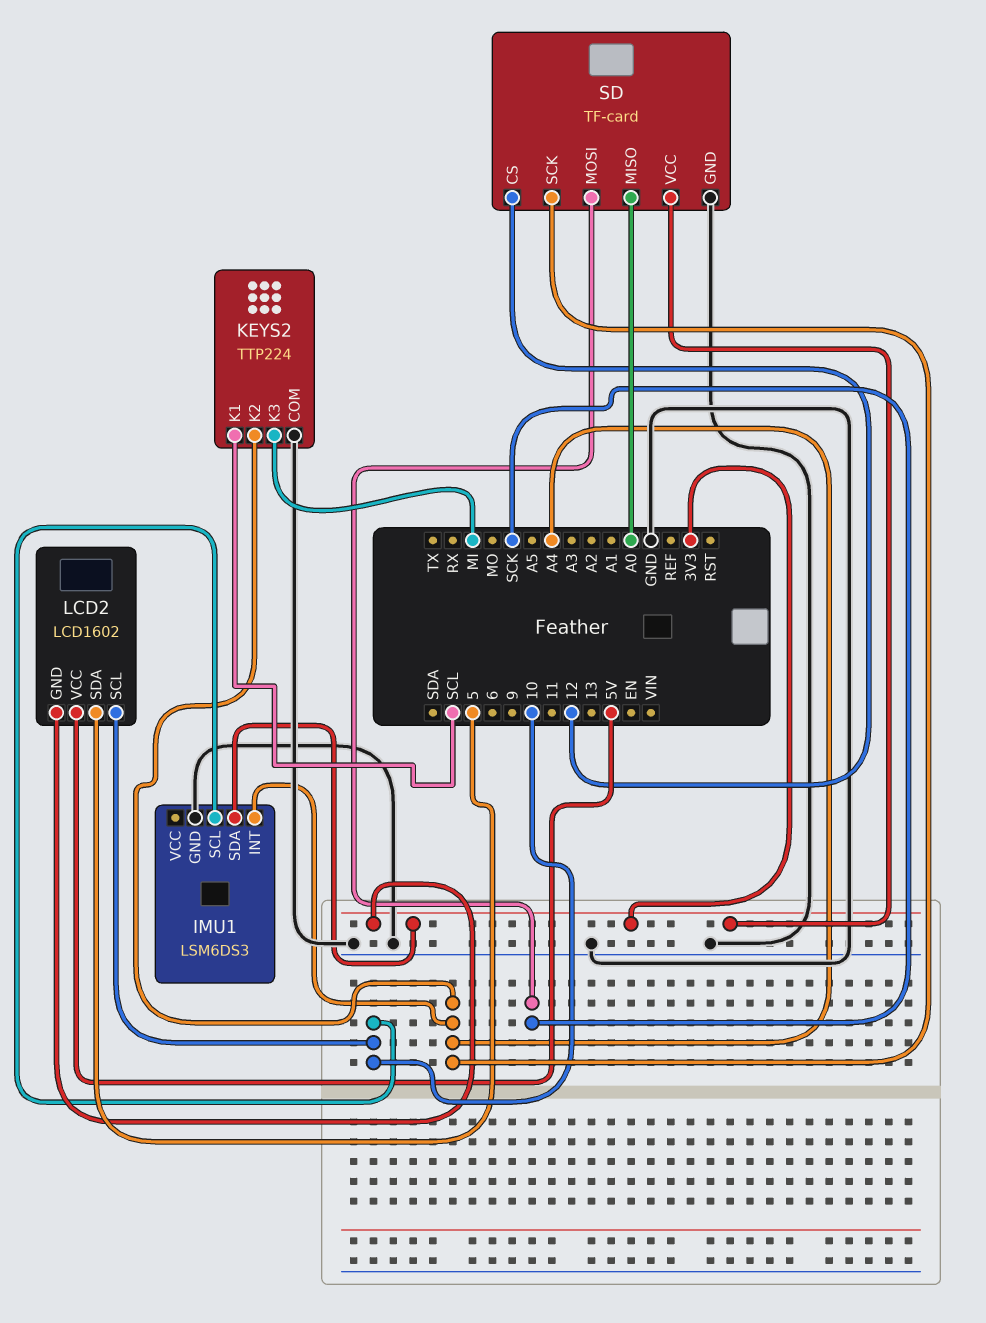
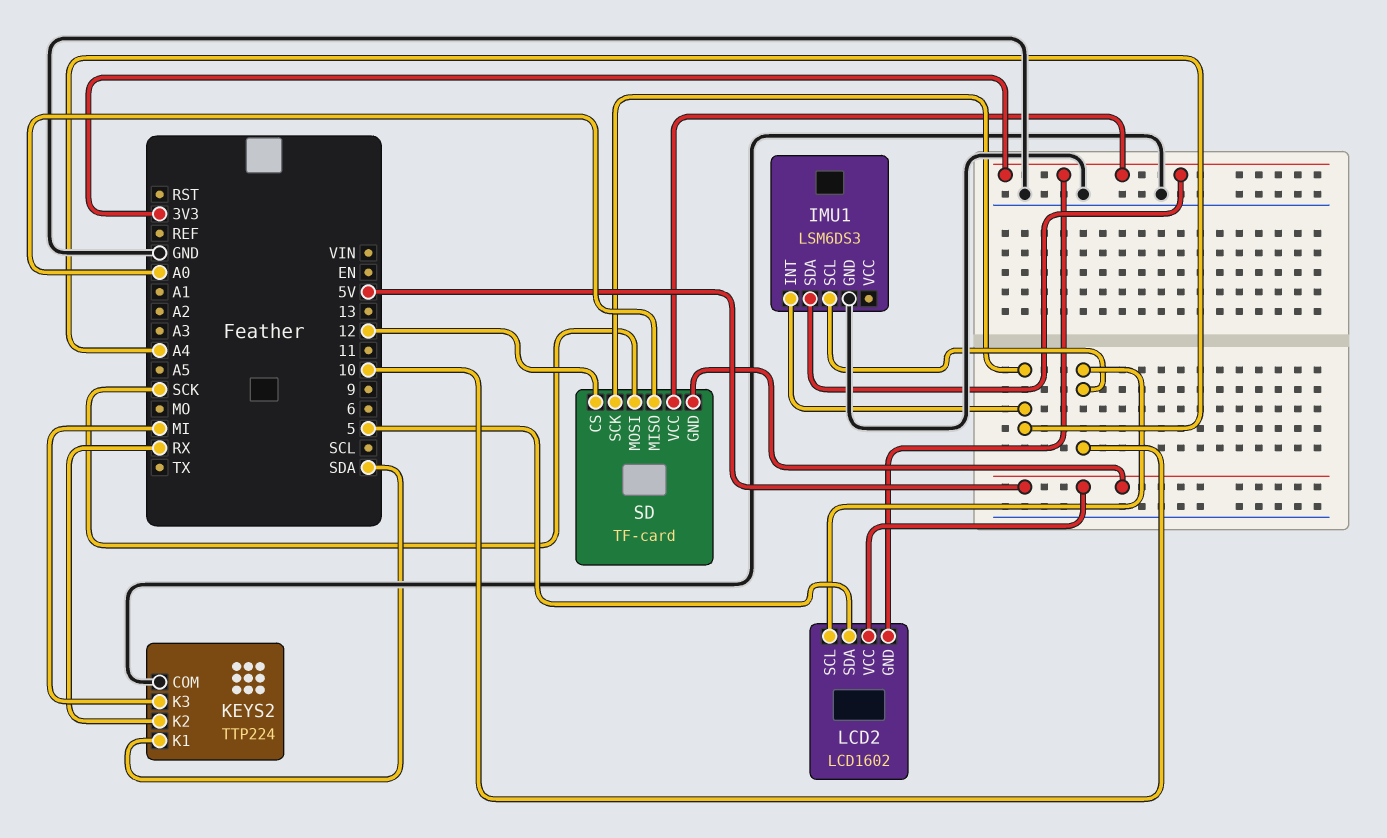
KEYS2 pin K1: SCL -> SDA
KEYS2 pin K2: A4 -> RX
SD pin GND: GND -> 5V

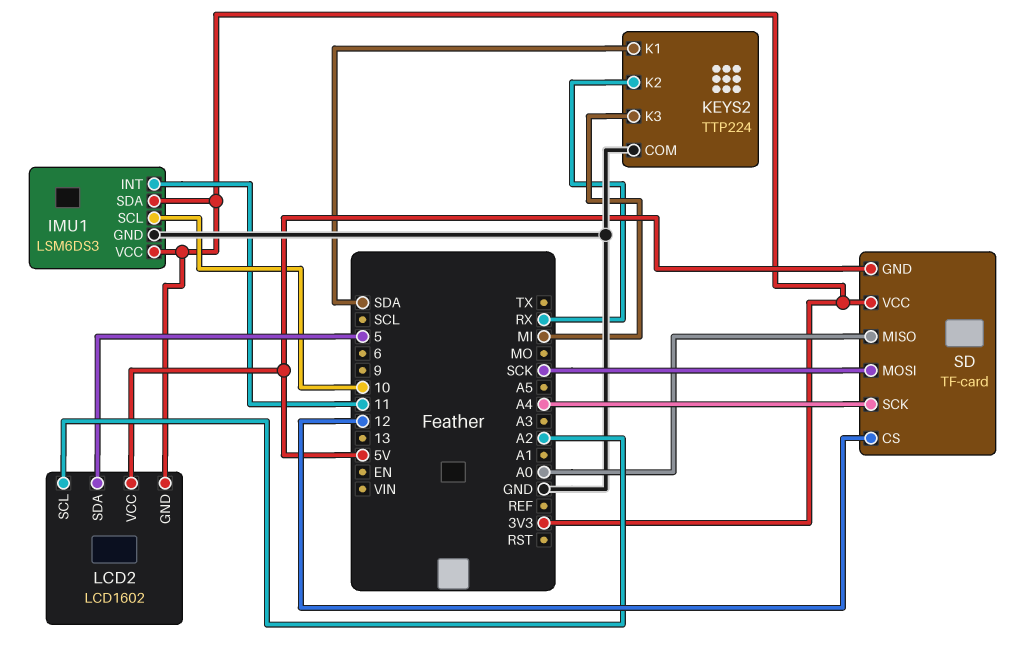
IMU1 pin INT: A4 -> 11
IMU1 pin VCC: none -> 3V3
LCD2 pin SCL: 10 -> A2

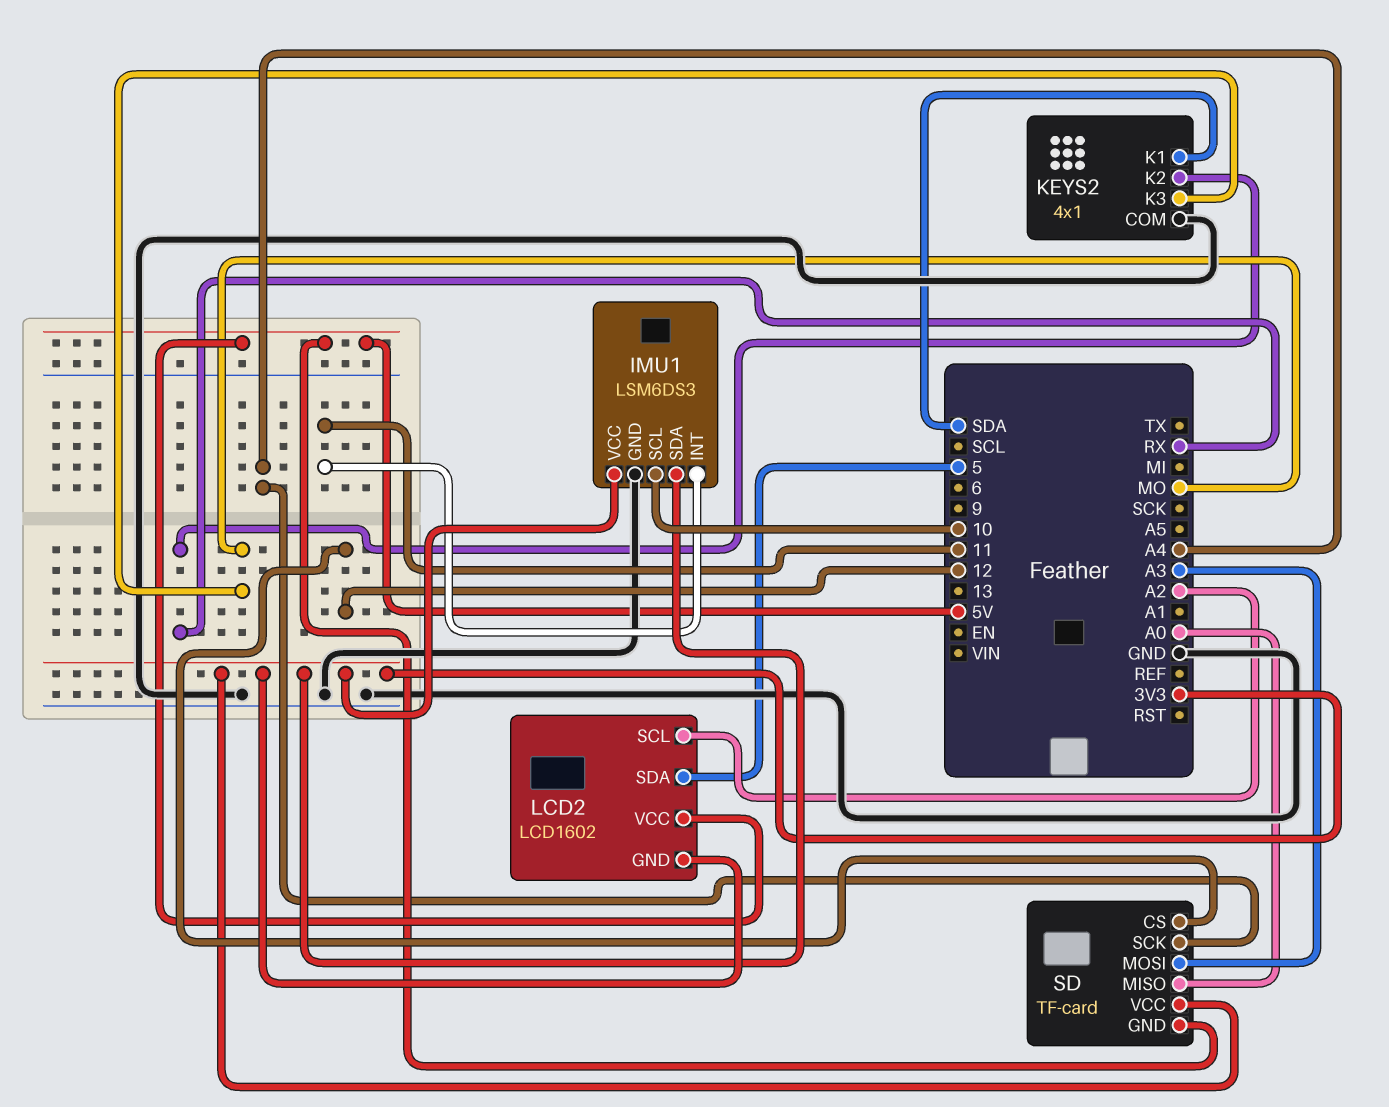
KEYS2: TTP224 -> 4x1
KEYS2 pin K3: MI -> MO
SD pin MOSI: SCK -> A3

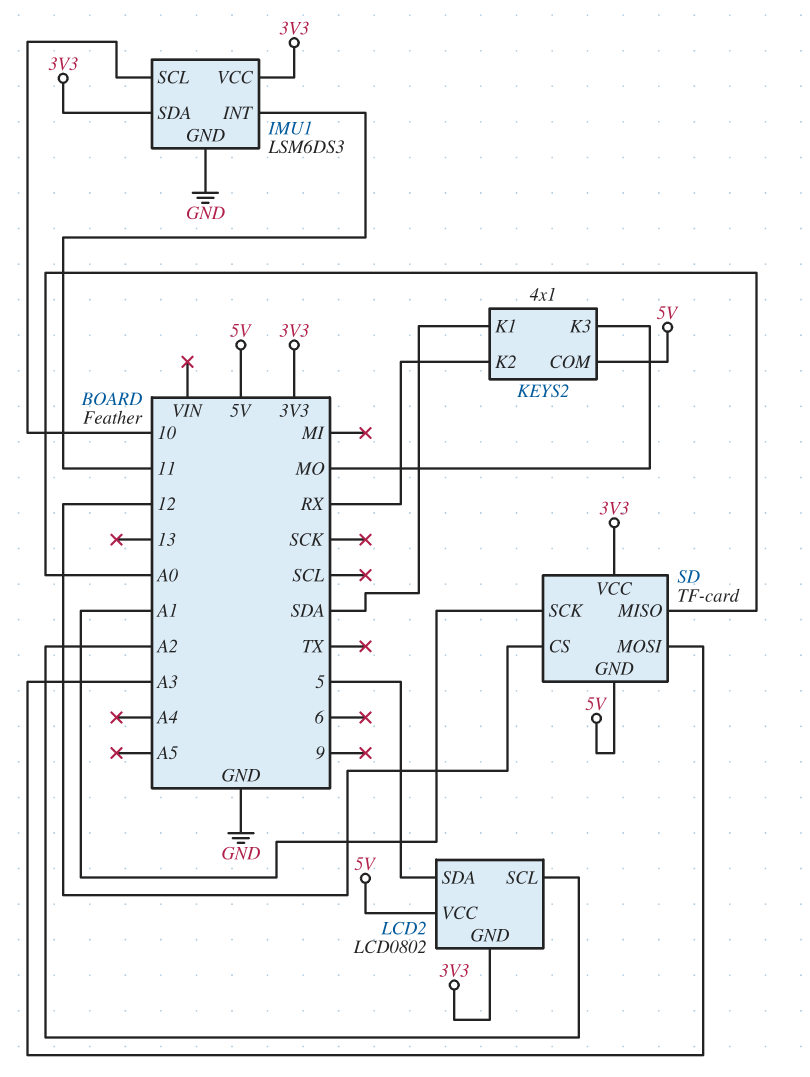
KEYS2 pin COM: GND -> 5V
LCD2: LCD1602 -> LCD0802
SD pin SCK: A4 -> A1

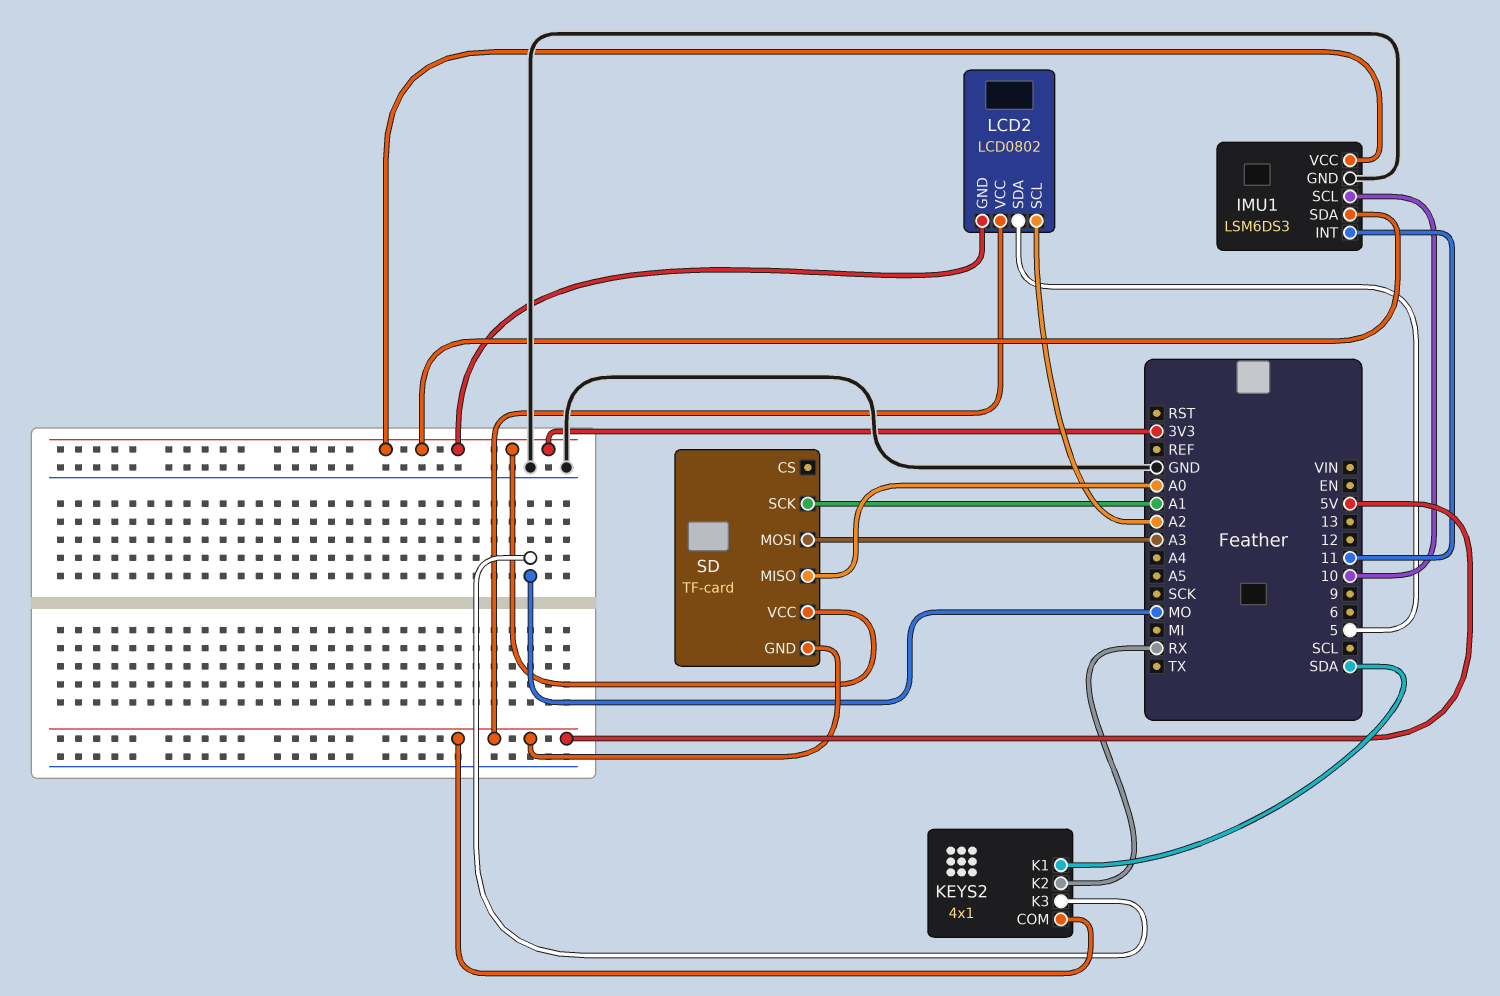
SD pin CS: 12 -> none

